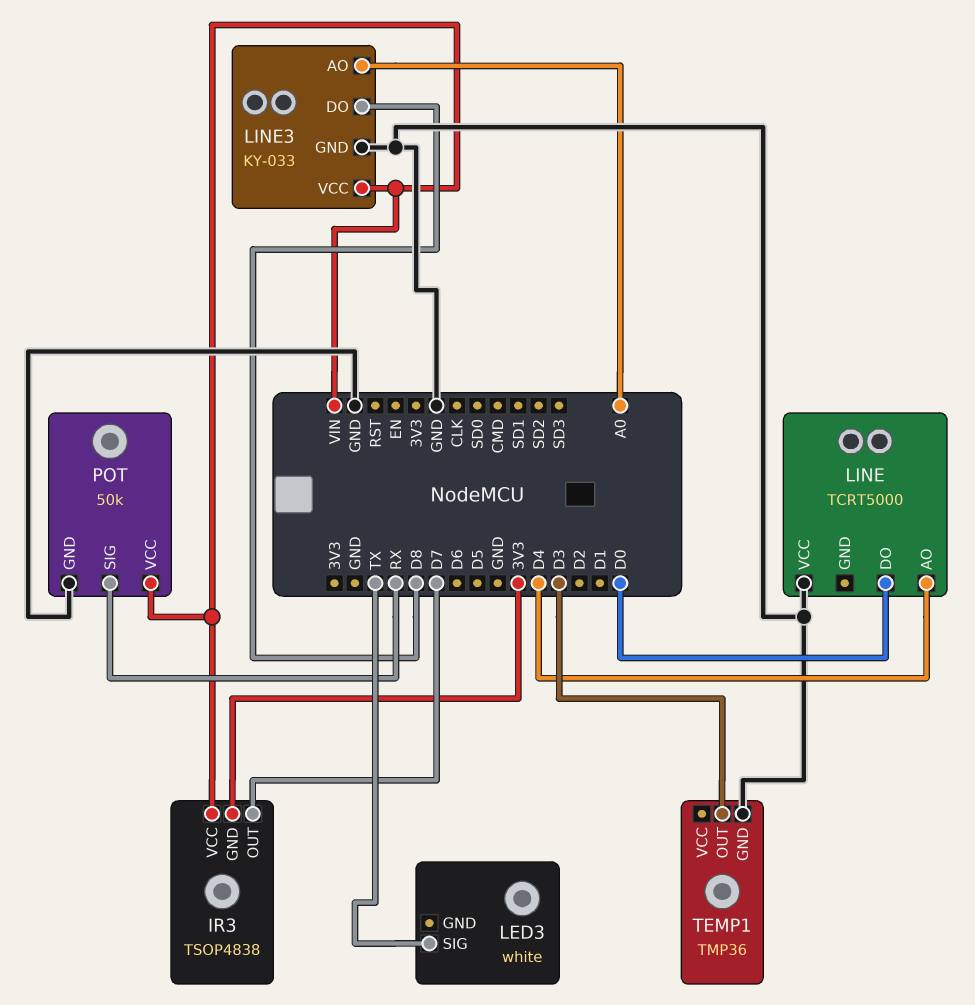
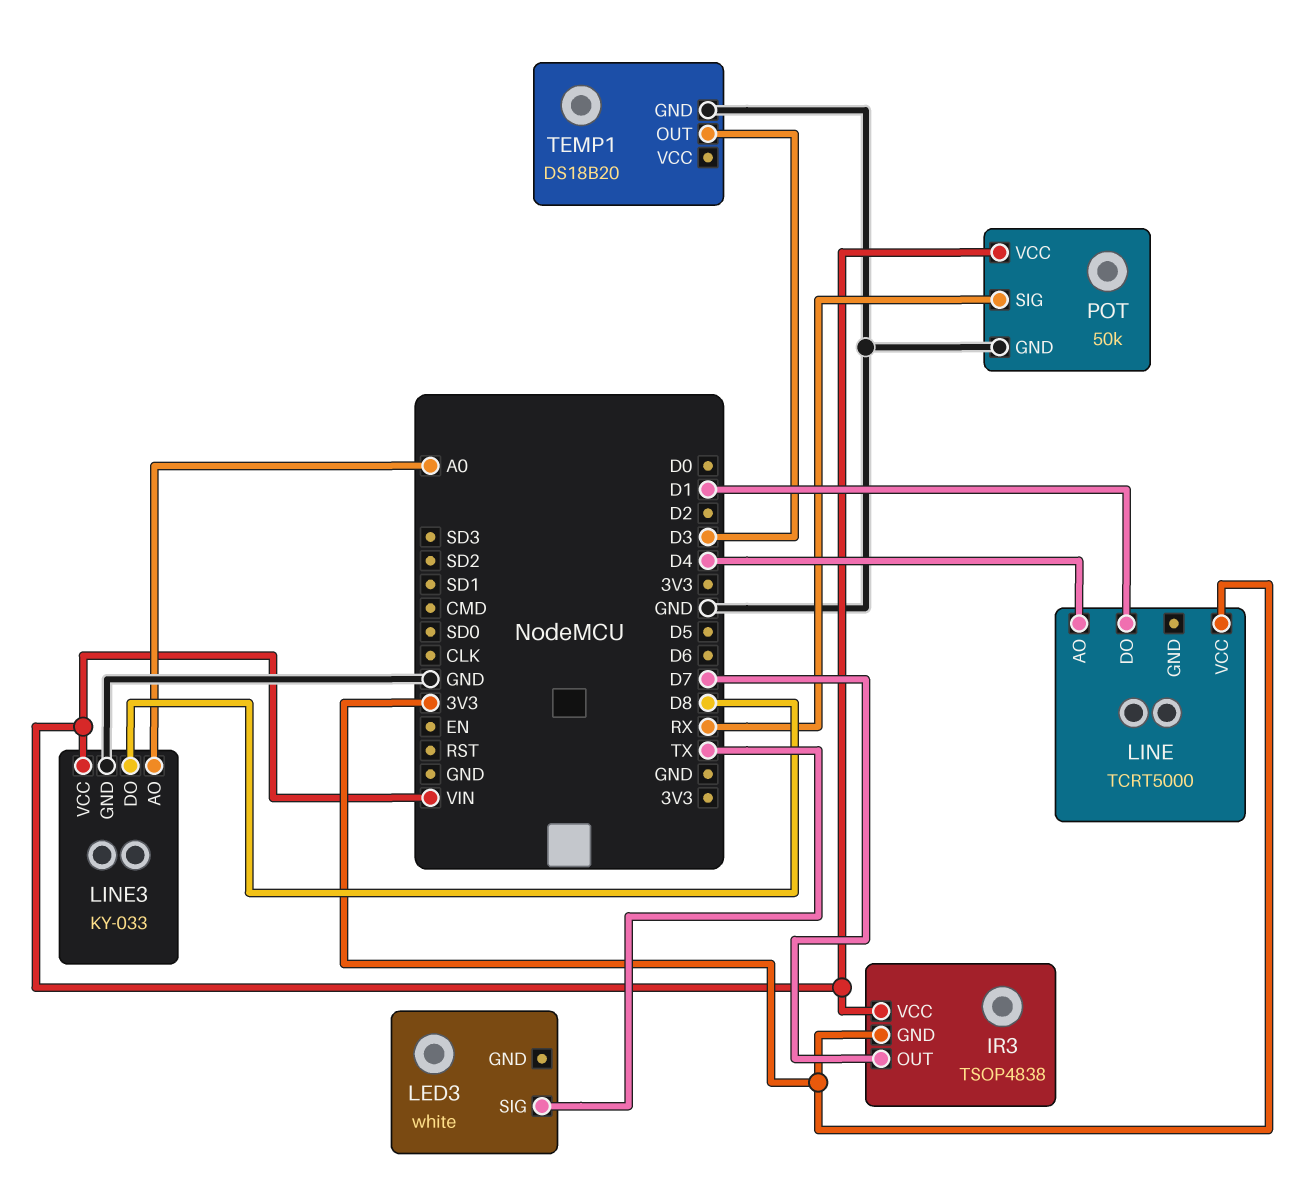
LINE pin DO: D0 -> D1
LINE pin VCC: GND -> 3V3
TEMP1: TMP36 -> DS18B20

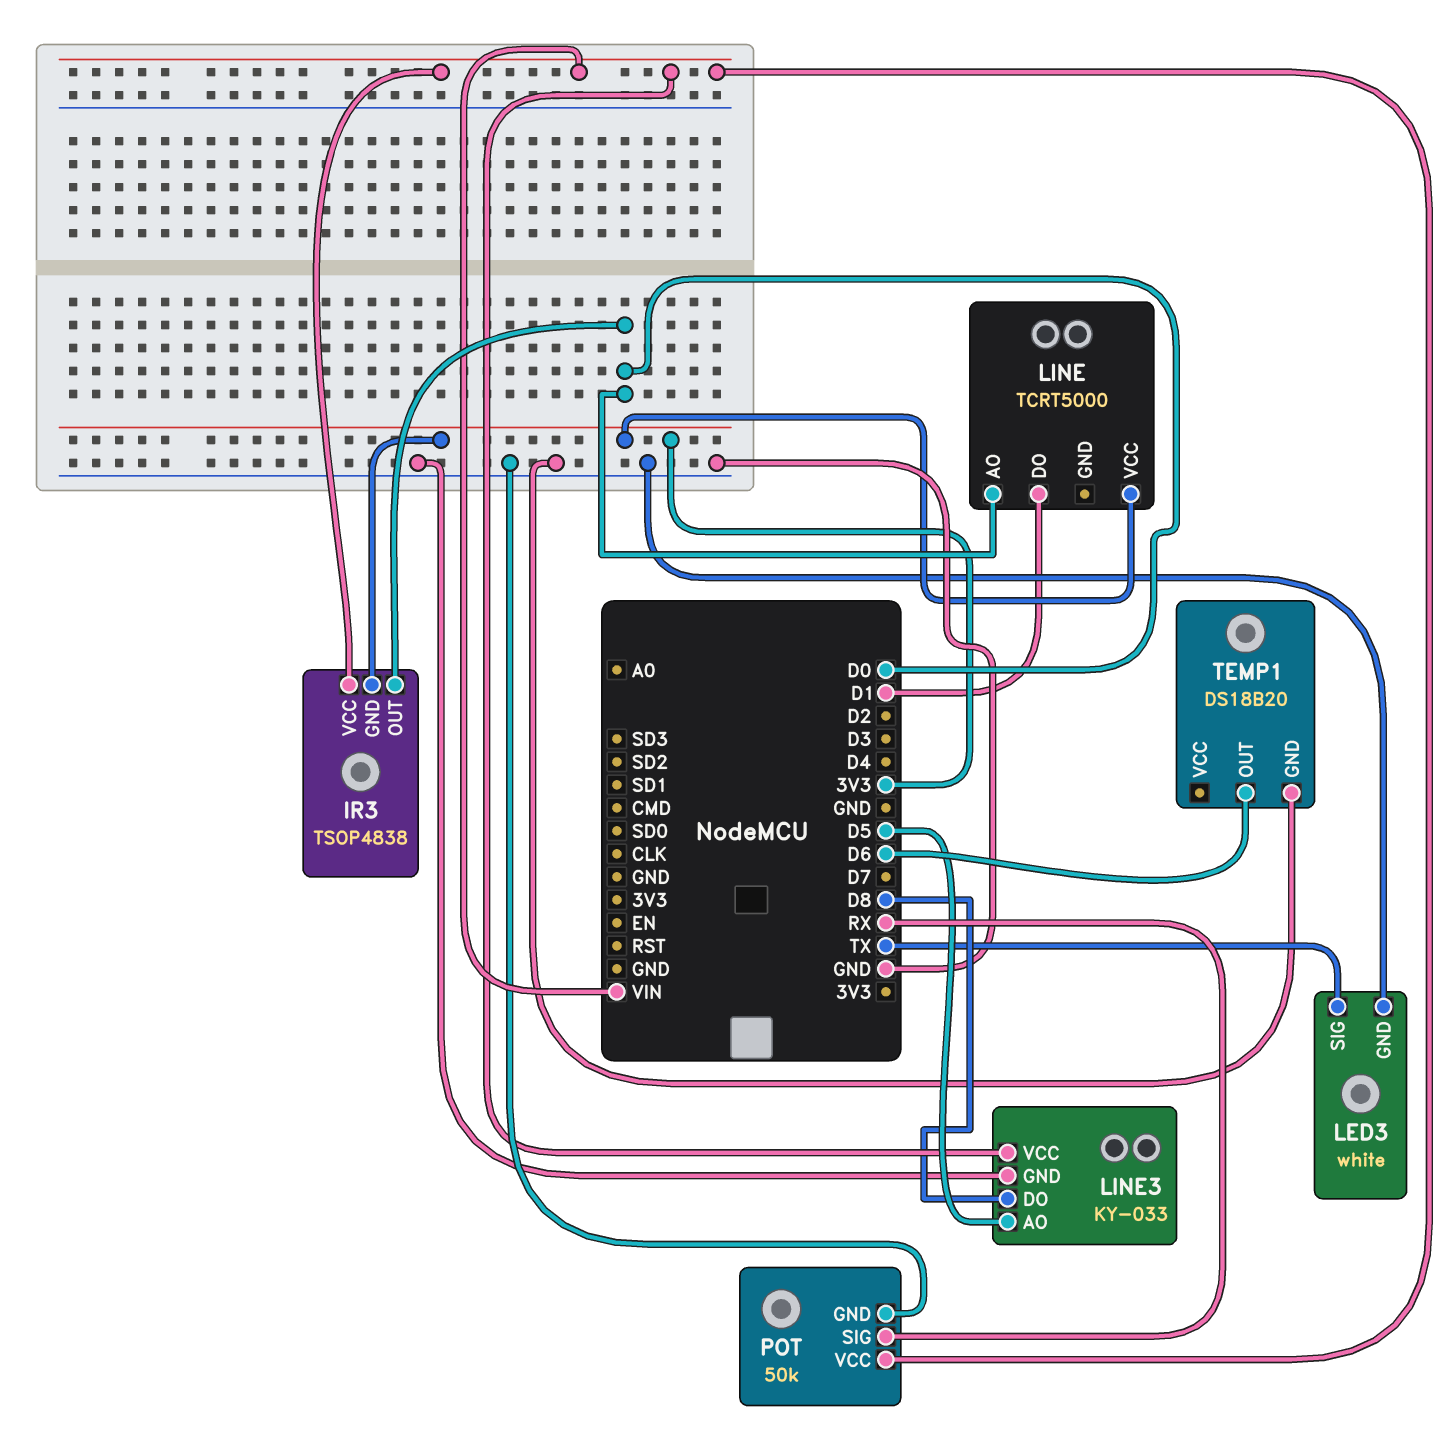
IR3 pin OUT: D7 -> D0
LED3 pin GND: none -> GND
LINE pin AO: D4 -> D0
LINE3 pin AO: A0 -> D5
TEMP1 pin OUT: D3 -> D6

